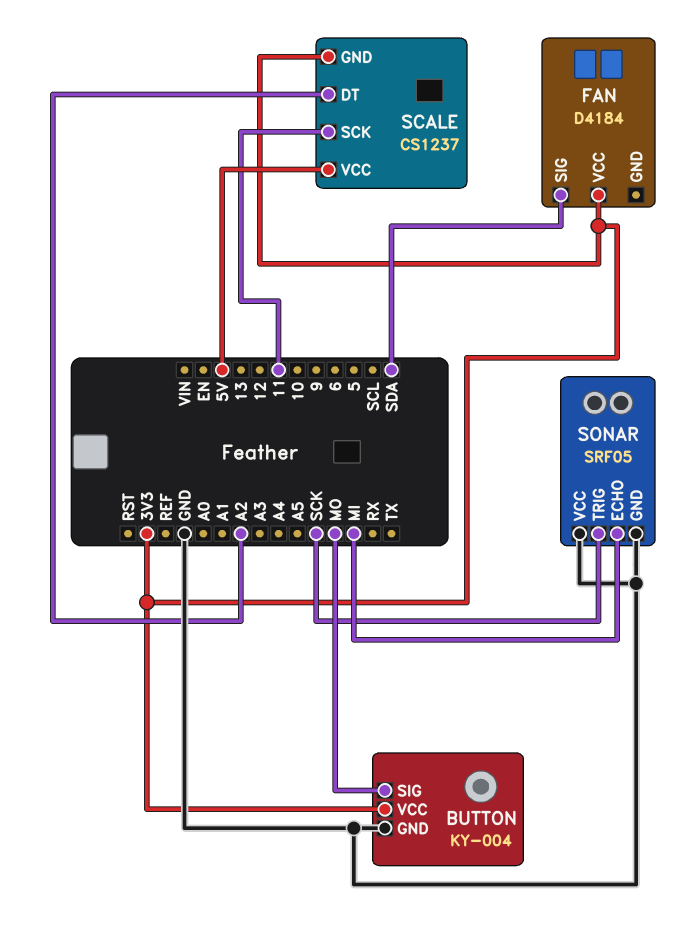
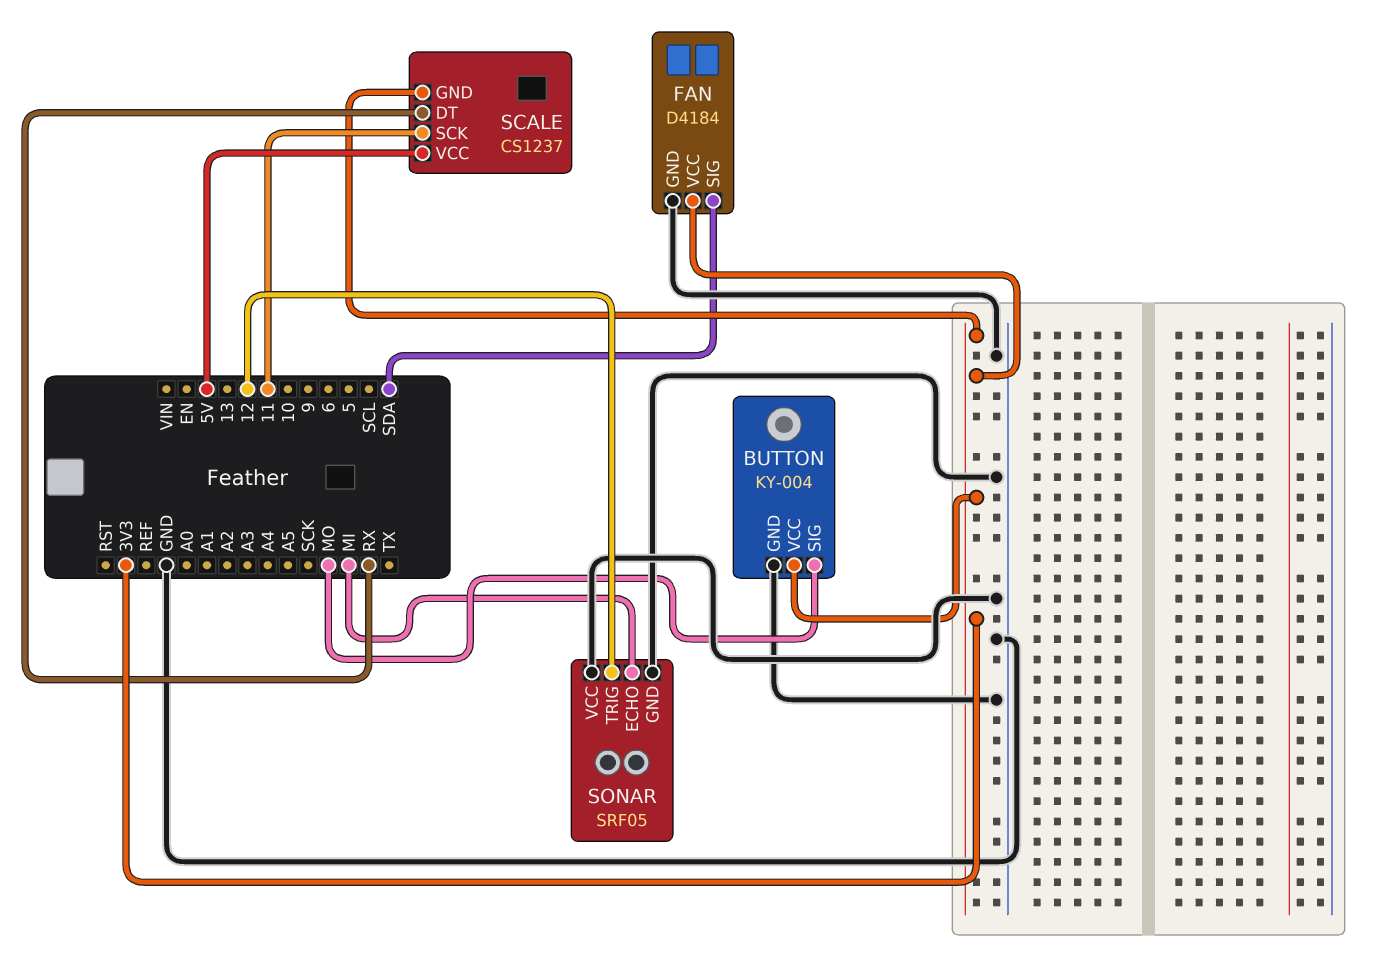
FAN pin GND: none -> GND
SCALE pin DT: A2 -> RX
SONAR pin TRIG: SCK -> 12

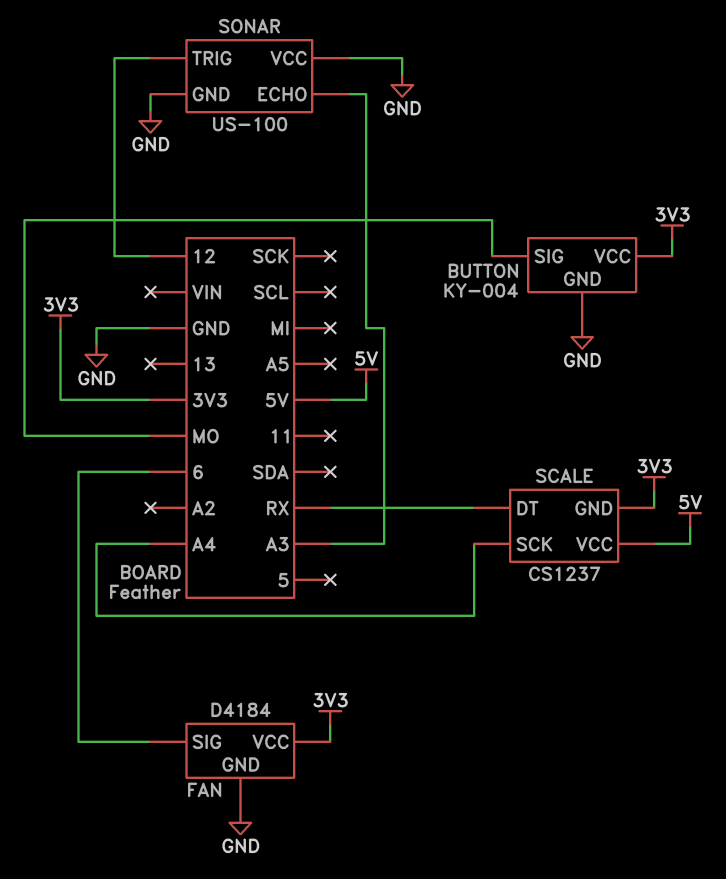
FAN pin SIG: SDA -> 6
SCALE pin SCK: 11 -> A4
SONAR: SRF05 -> US-100
SONAR pin ECHO: MI -> A3

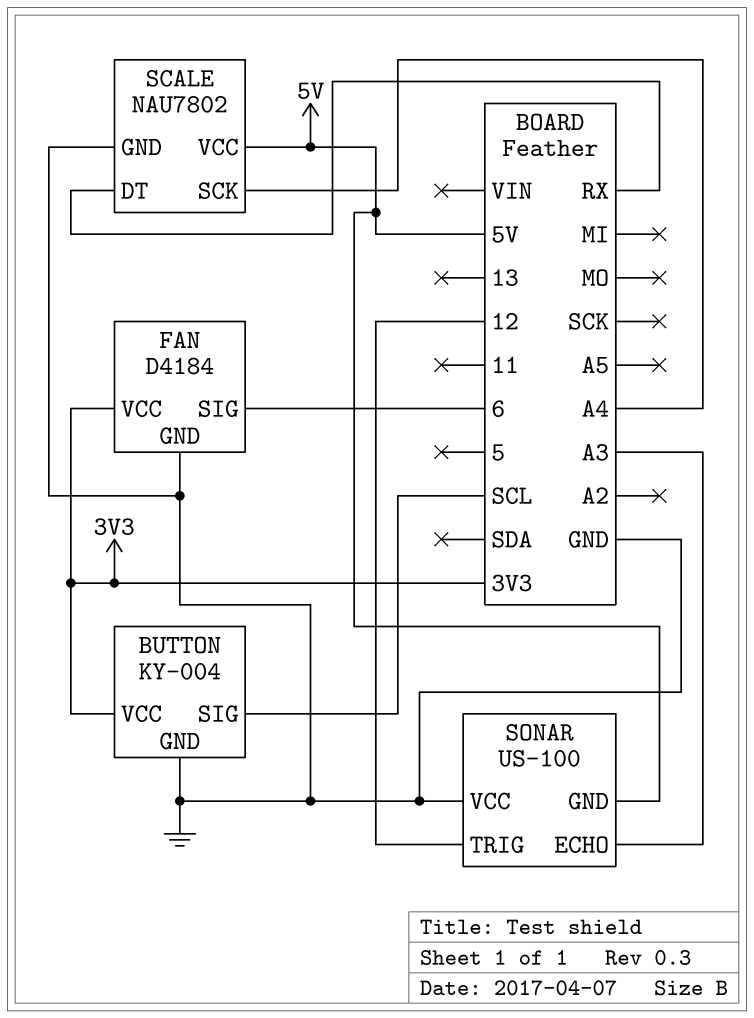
BUTTON pin SIG: MO -> SCL
SCALE: CS1237 -> NAU7802
SCALE pin GND: 3V3 -> GND
SONAR pin GND: GND -> 5V

